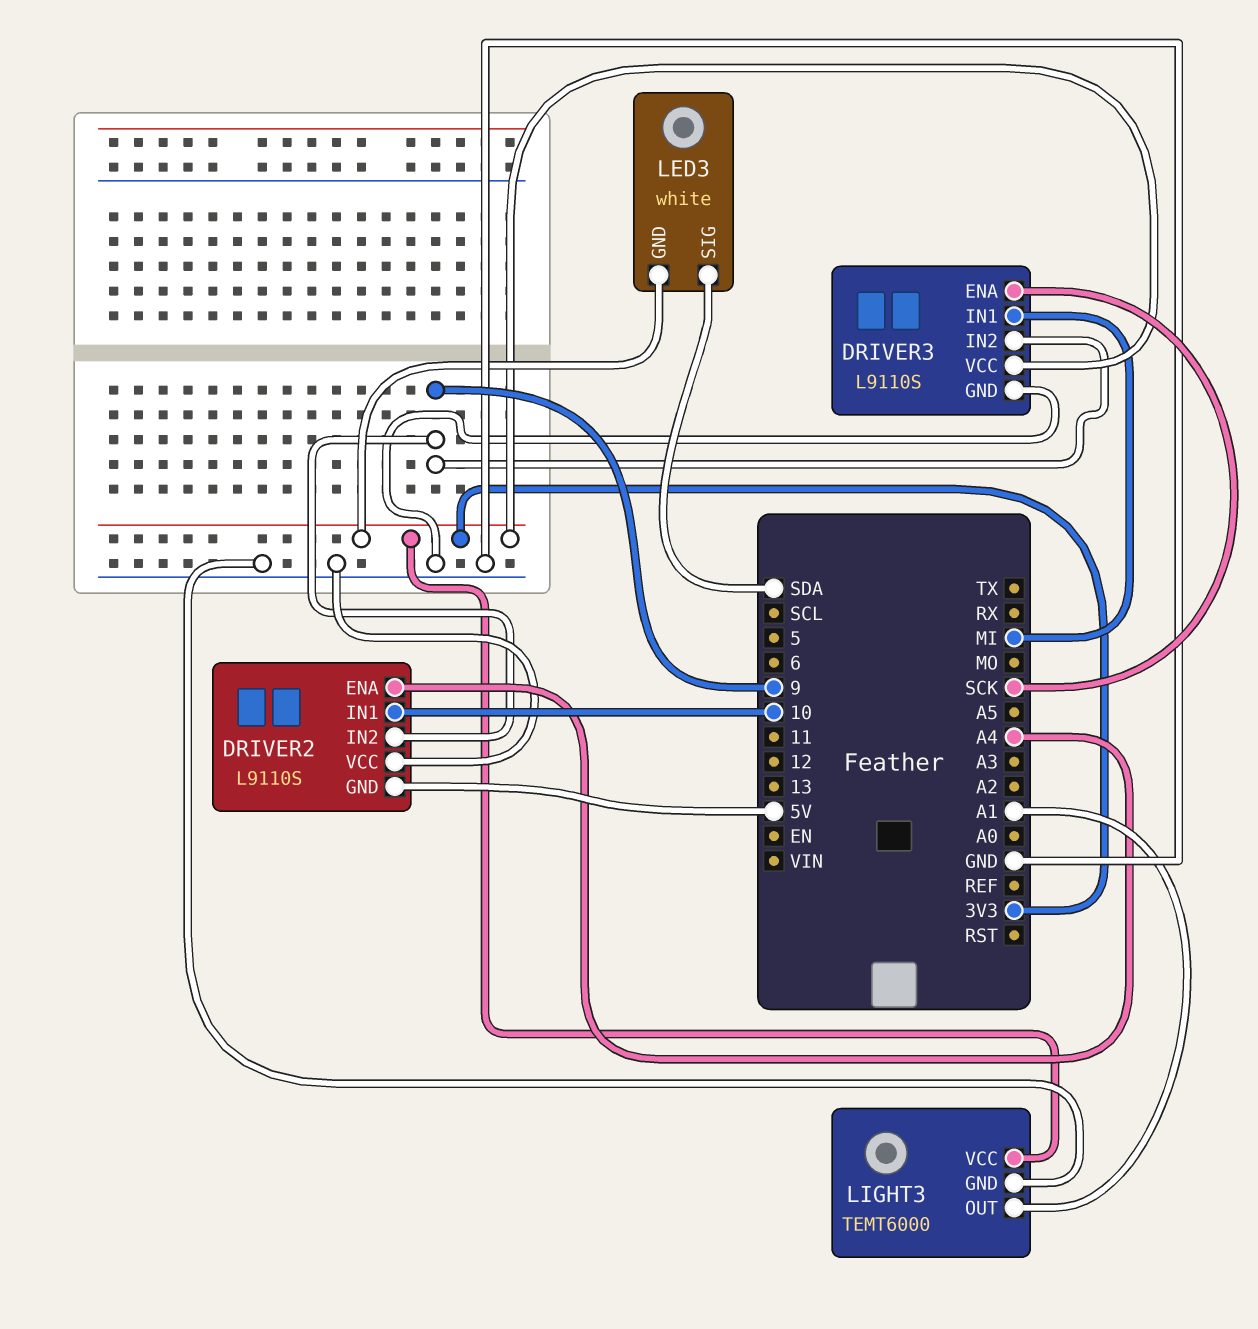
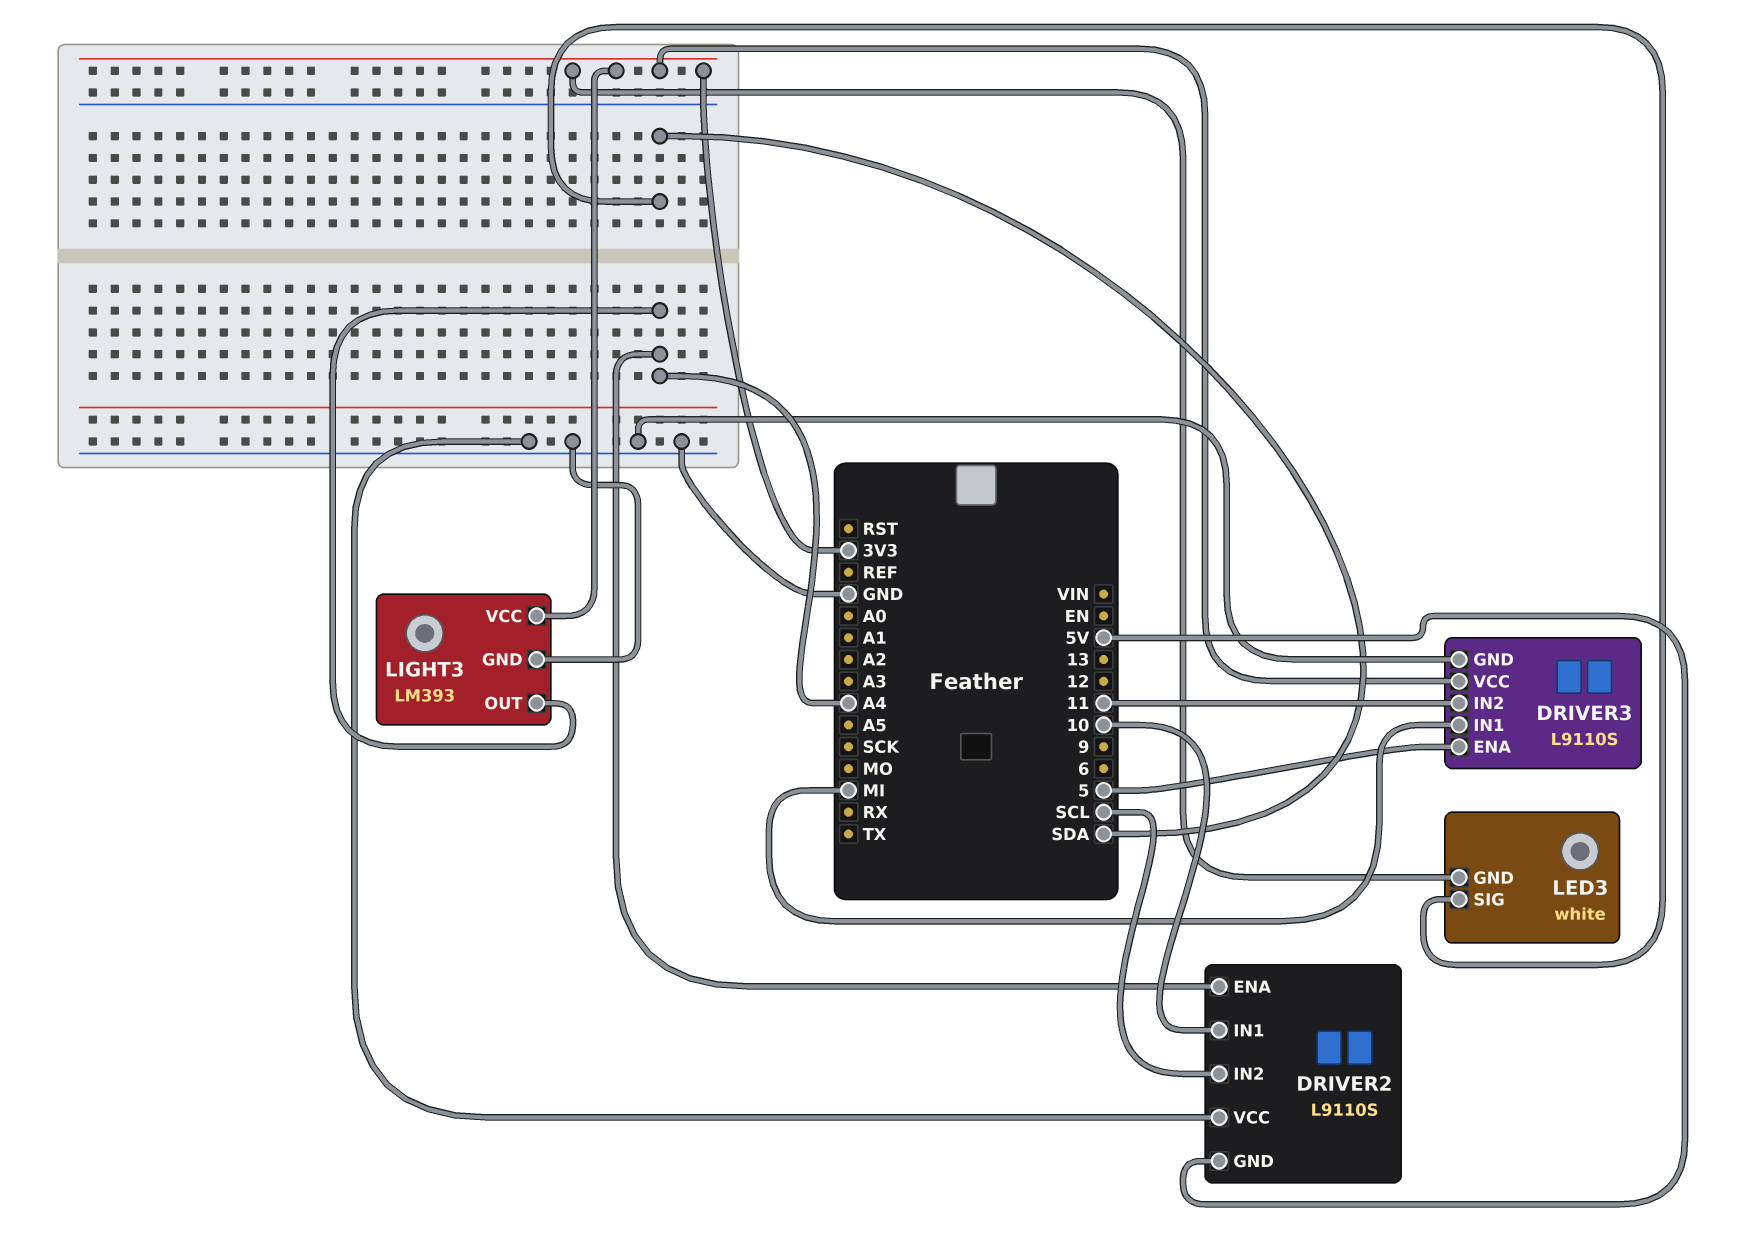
DRIVER2 pin IN2: 9 -> SCL
DRIVER3 pin ENA: SCK -> 5
DRIVER3 pin IN2: 9 -> 11
LIGHT3: TEMT6000 -> LM393
LIGHT3 pin OUT: A1 -> A4

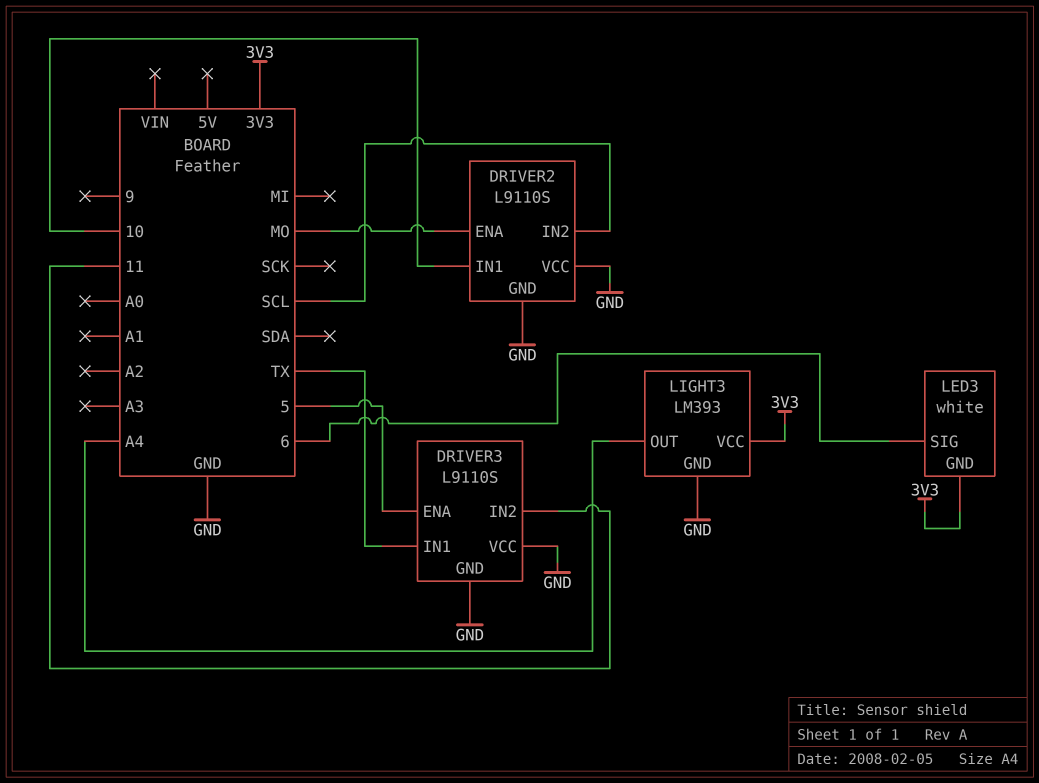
DRIVER2 pin ENA: A4 -> MO
DRIVER2 pin GND: 5V -> GND
DRIVER3 pin IN1: MI -> TX
DRIVER3 pin VCC: 3V3 -> GND
LED3 pin SIG: SDA -> 6

